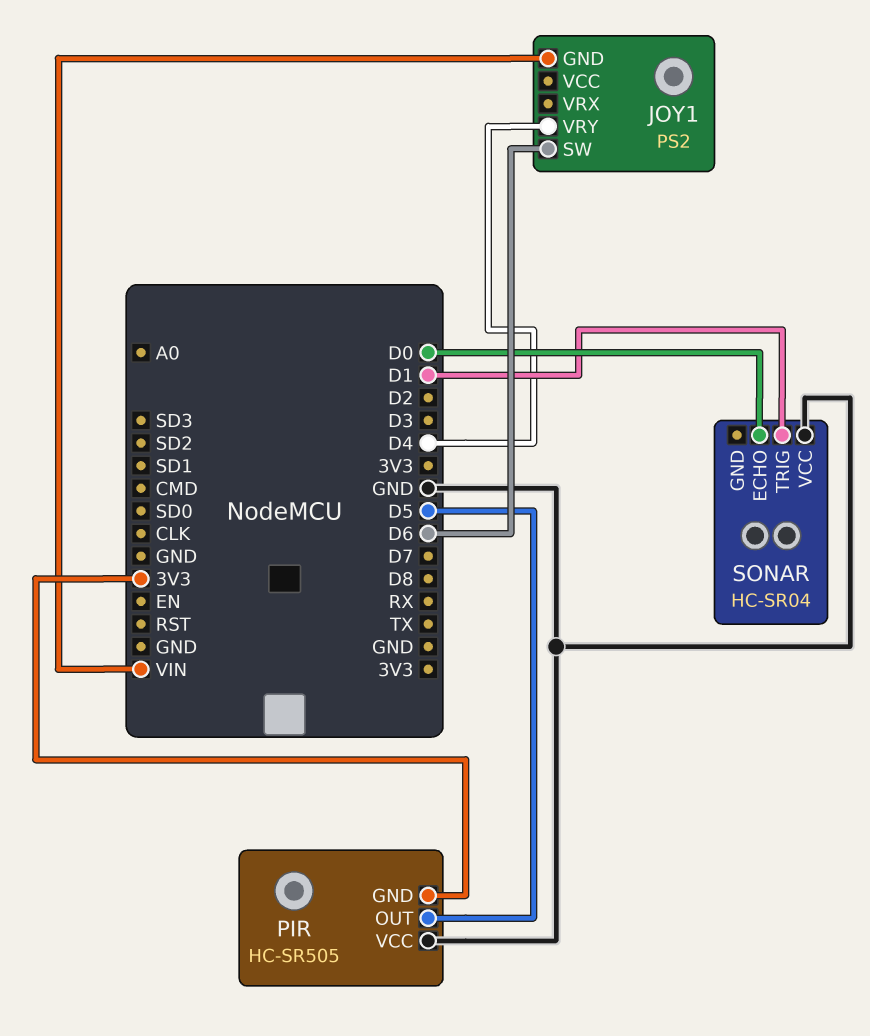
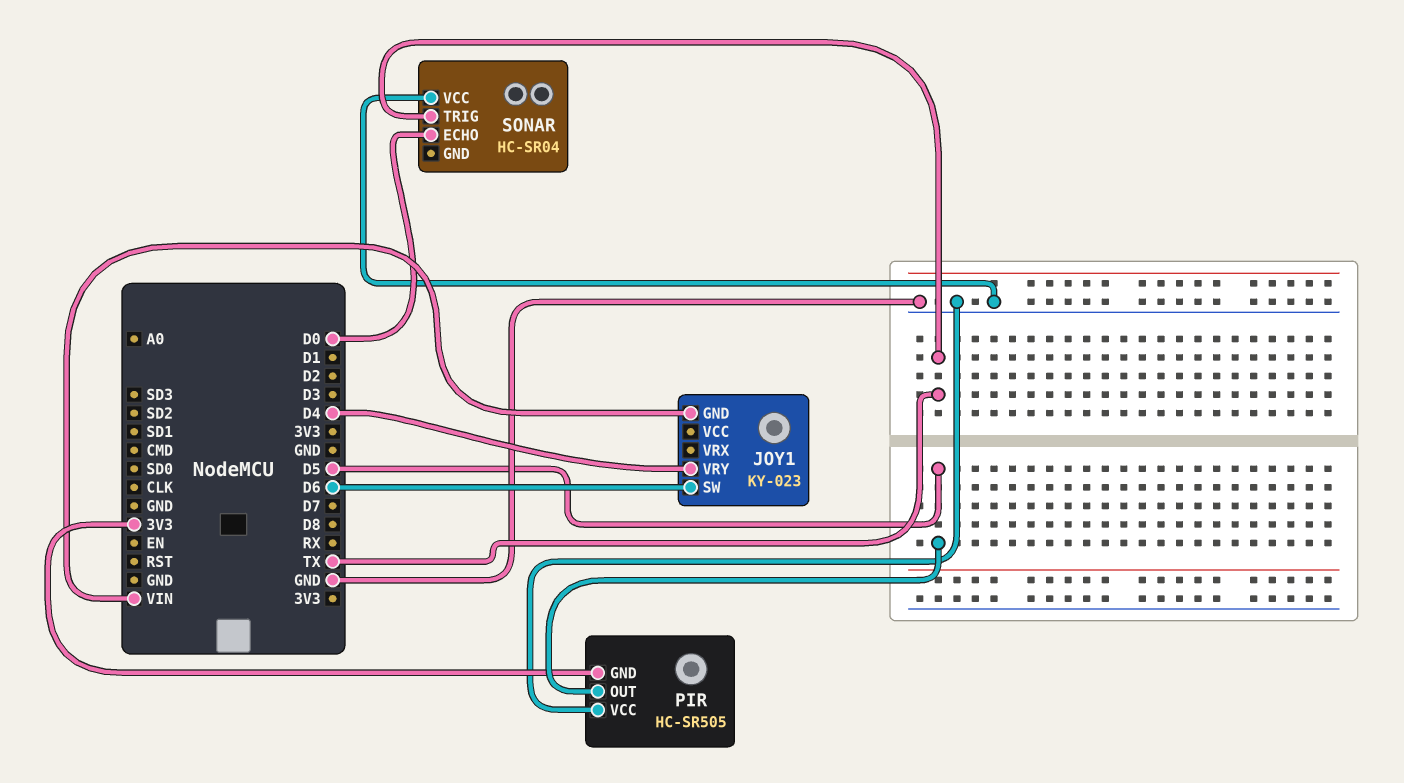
JOY1: PS2 -> KY-023
SONAR pin TRIG: D1 -> TX

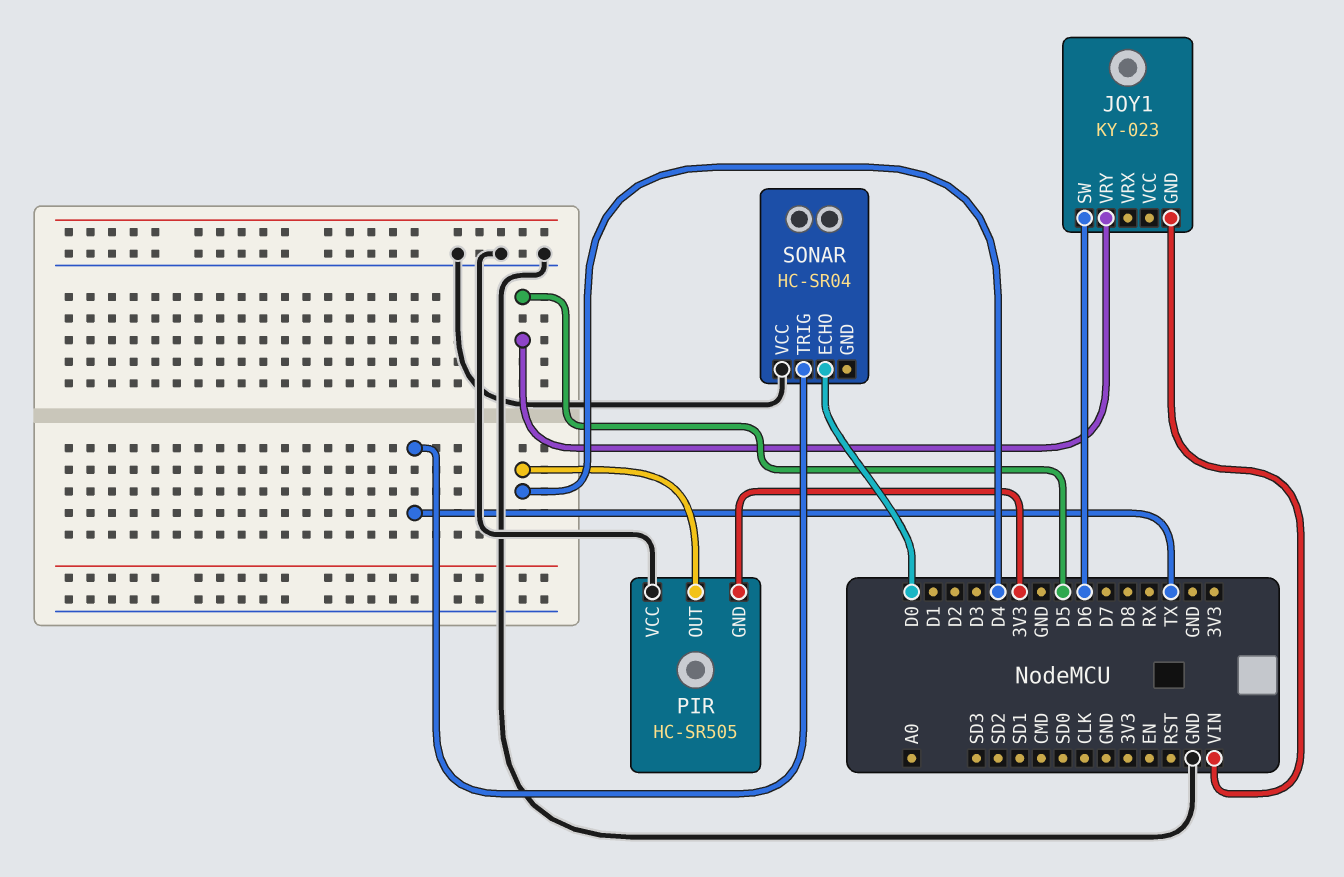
JOY1 pin VRY: D4 -> D5
PIR pin OUT: D5 -> D4

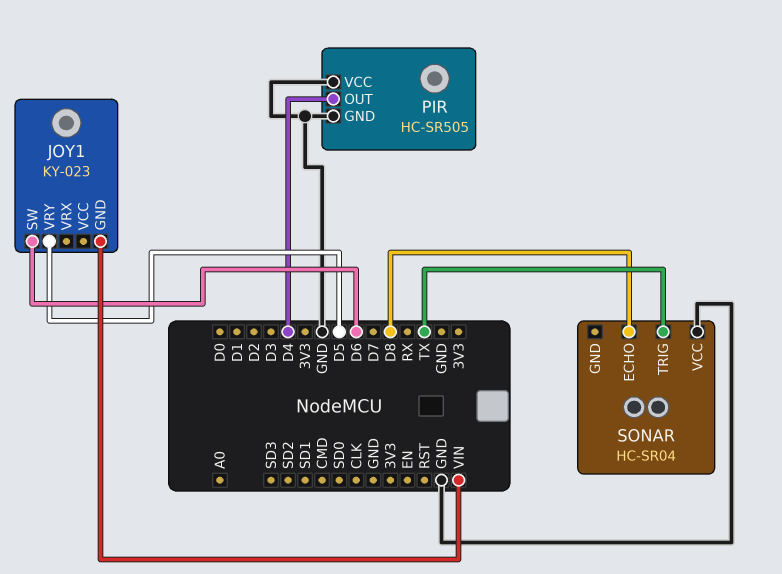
PIR pin GND: 3V3 -> GND
SONAR pin ECHO: D0 -> D8

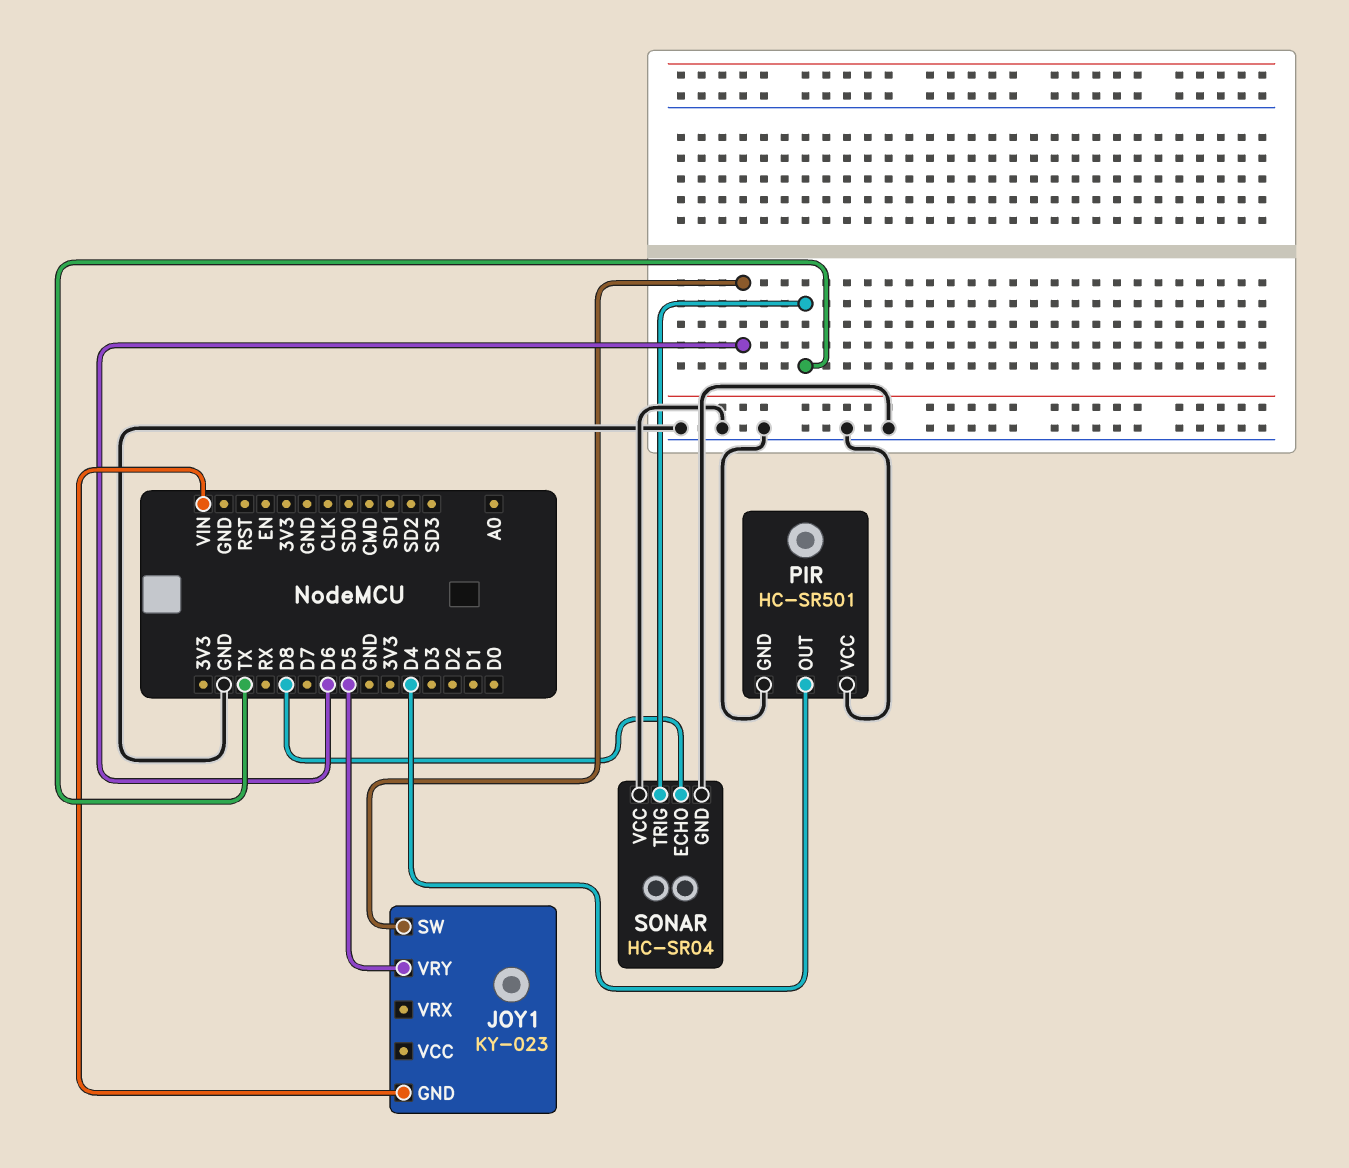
PIR: HC-SR505 -> HC-SR501
SONAR pin GND: none -> GND

